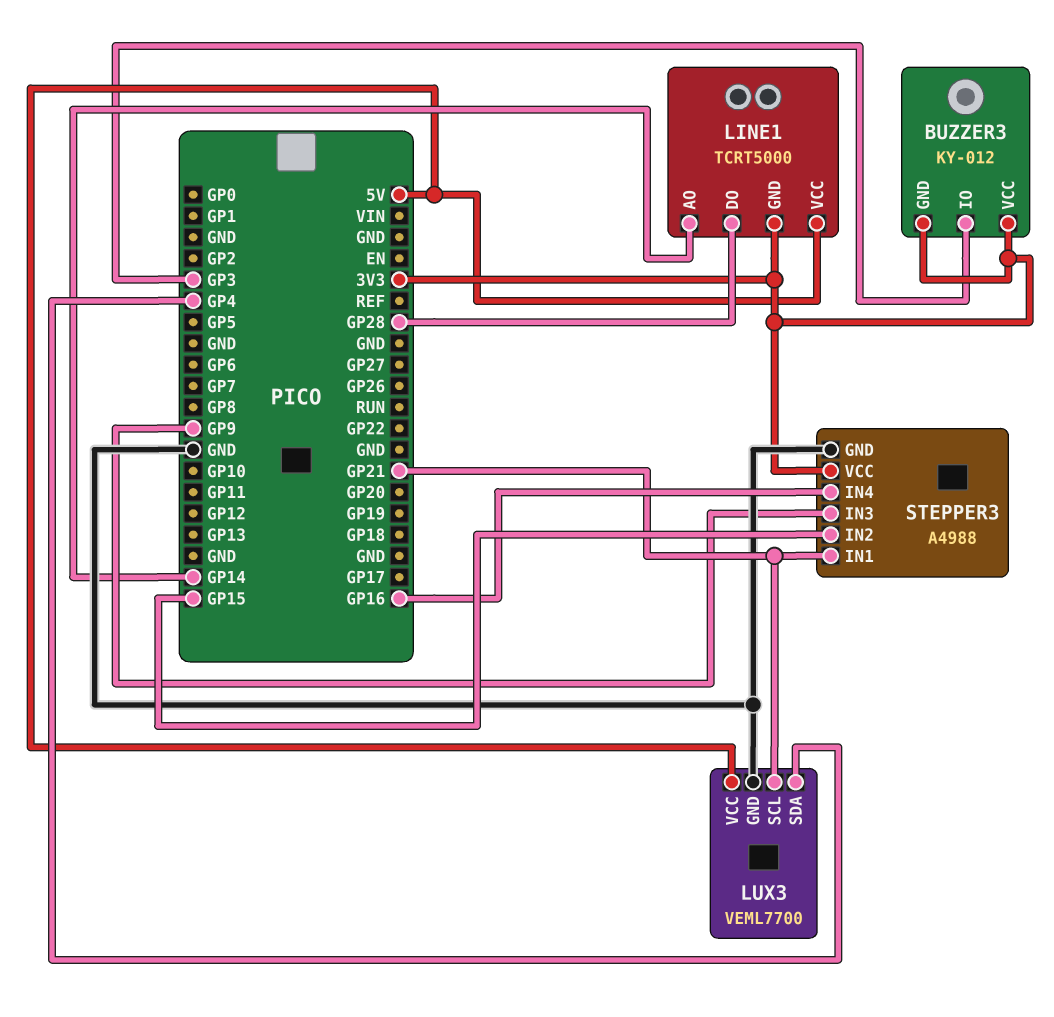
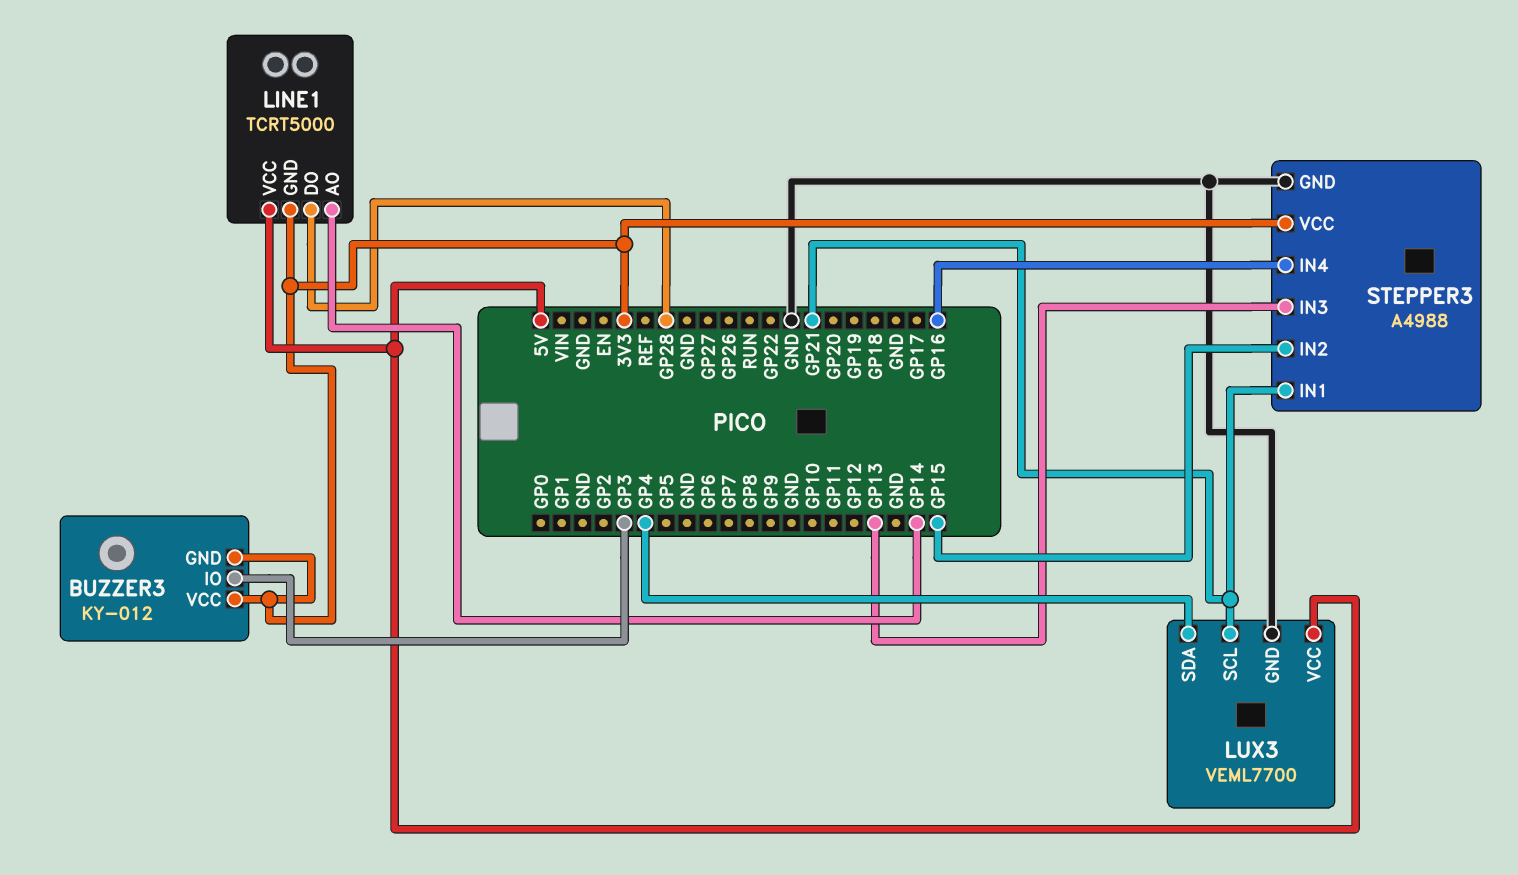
STEPPER3 pin IN3: GP9 -> GP13

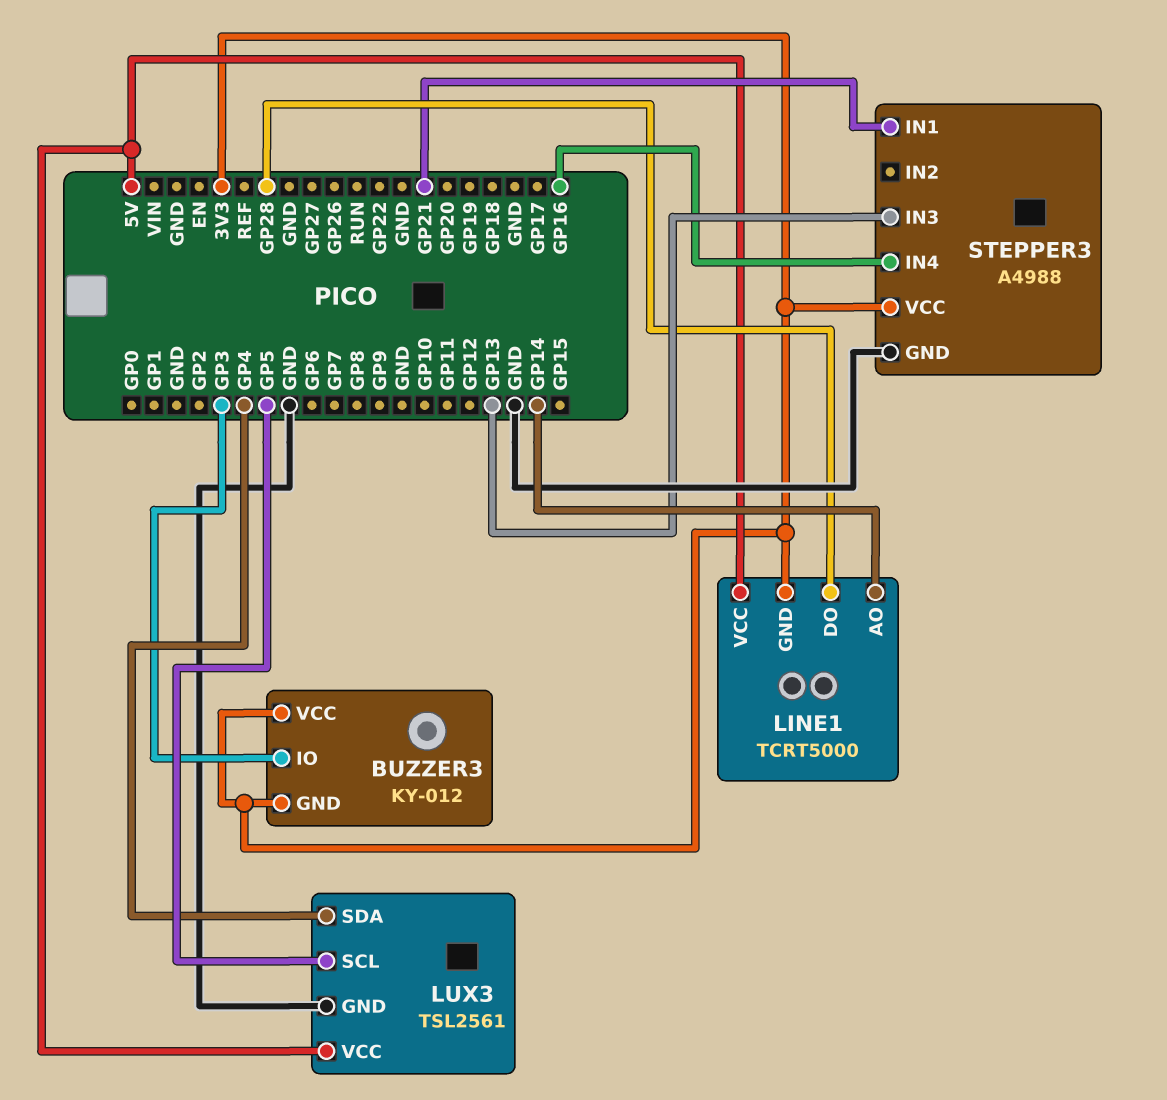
LUX3: VEML7700 -> TSL2561
LUX3 pin SCL: GP21 -> GP5
STEPPER3 pin IN2: GP15 -> none

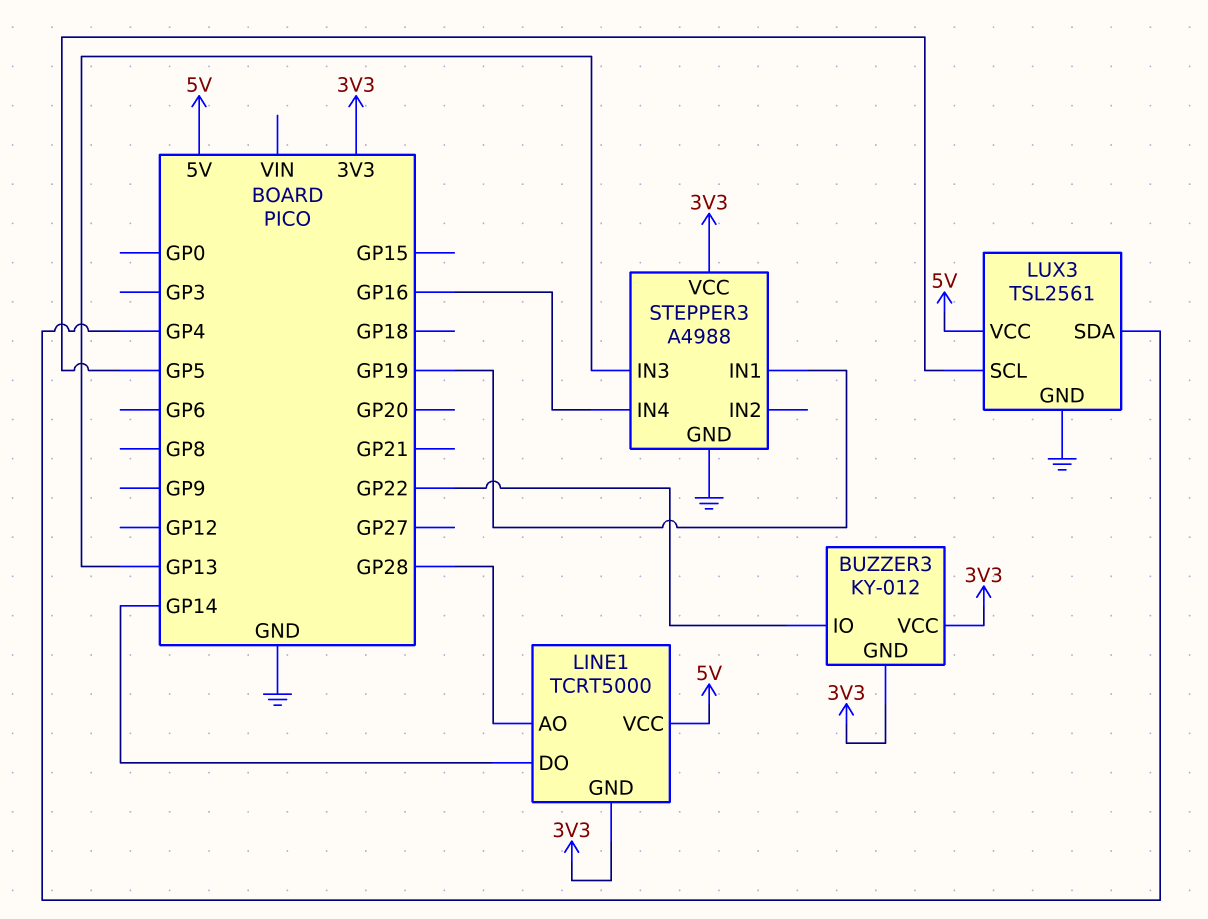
BUZZER3 pin IO: GP3 -> GP22
LINE1 pin AO: GP14 -> GP28
LINE1 pin DO: GP28 -> GP14
STEPPER3 pin IN1: GP21 -> GP19

